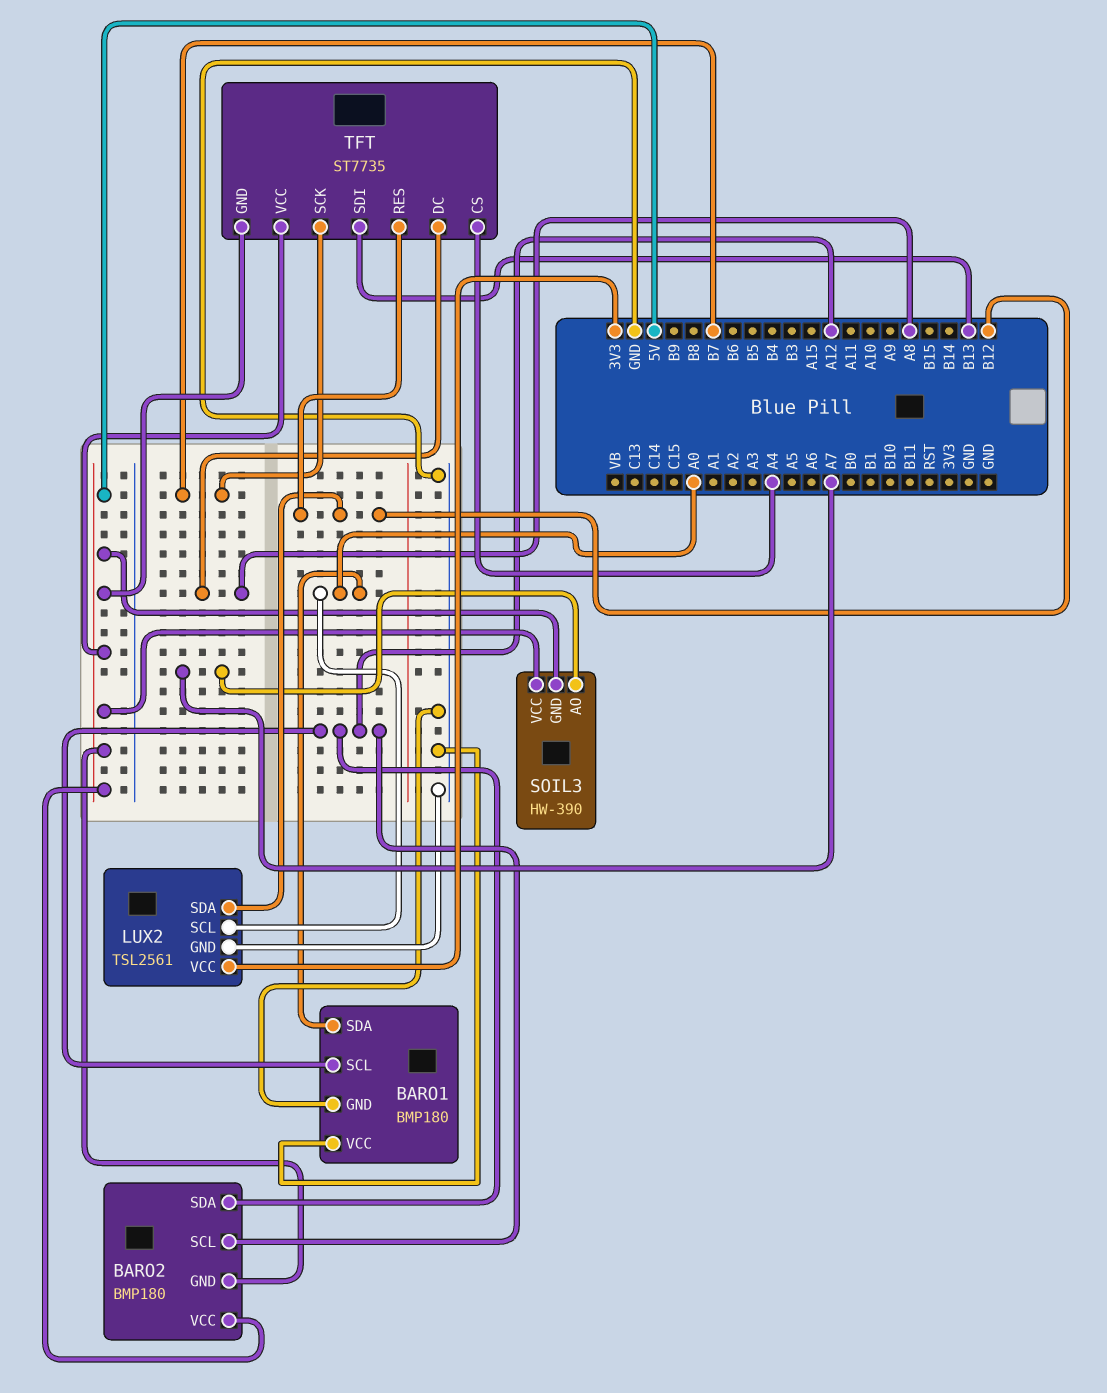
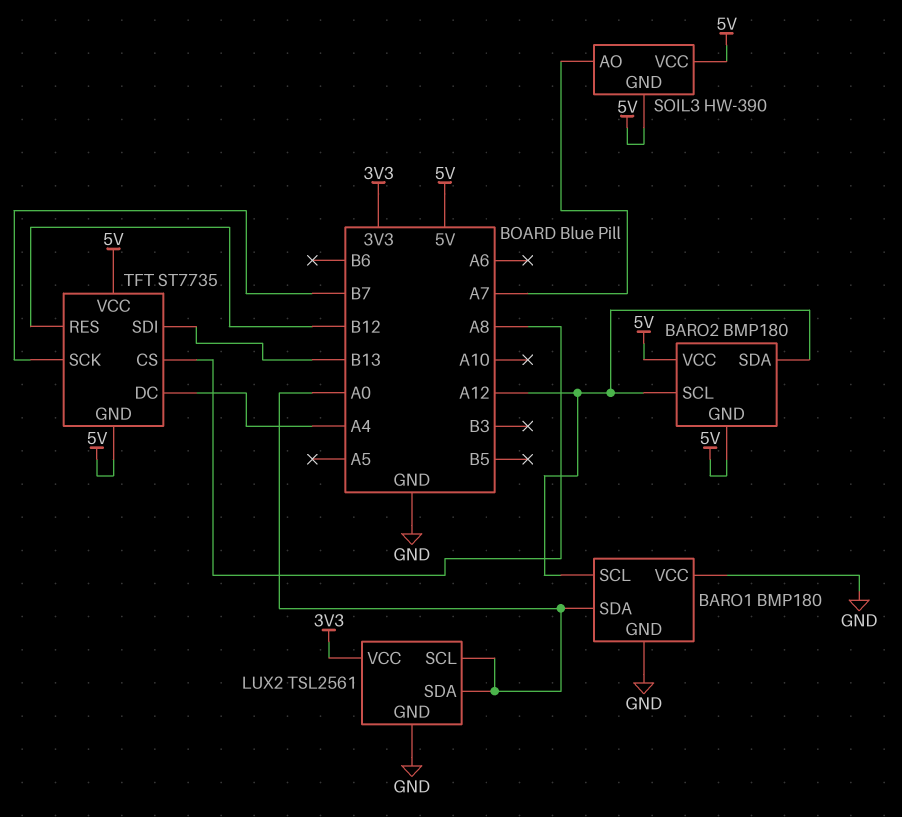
LUX2 pin SDA: B12 -> A0
TFT pin CS: A4 -> A8
TFT pin DC: A8 -> A4

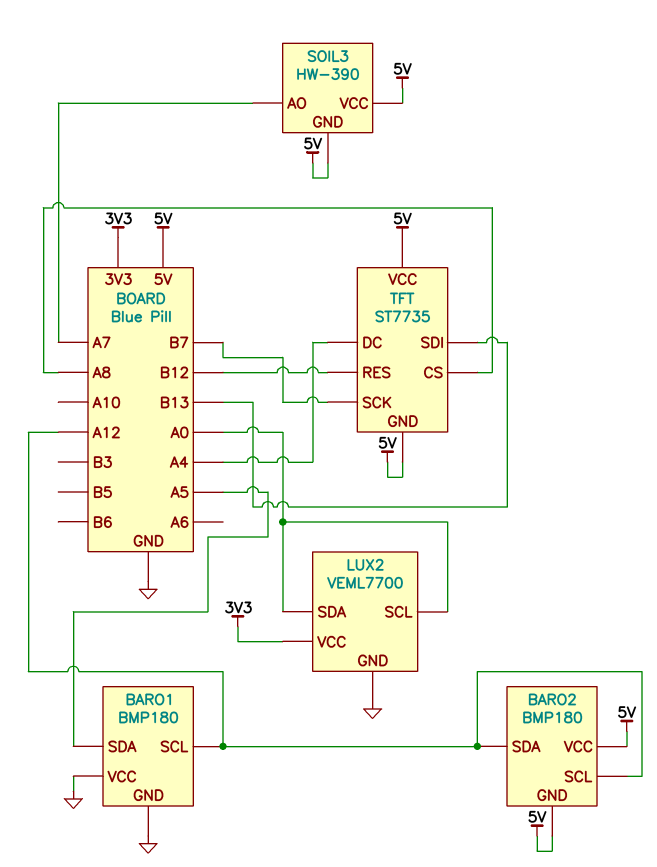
BARO1 pin SDA: A0 -> A5
LUX2: TSL2561 -> VEML7700

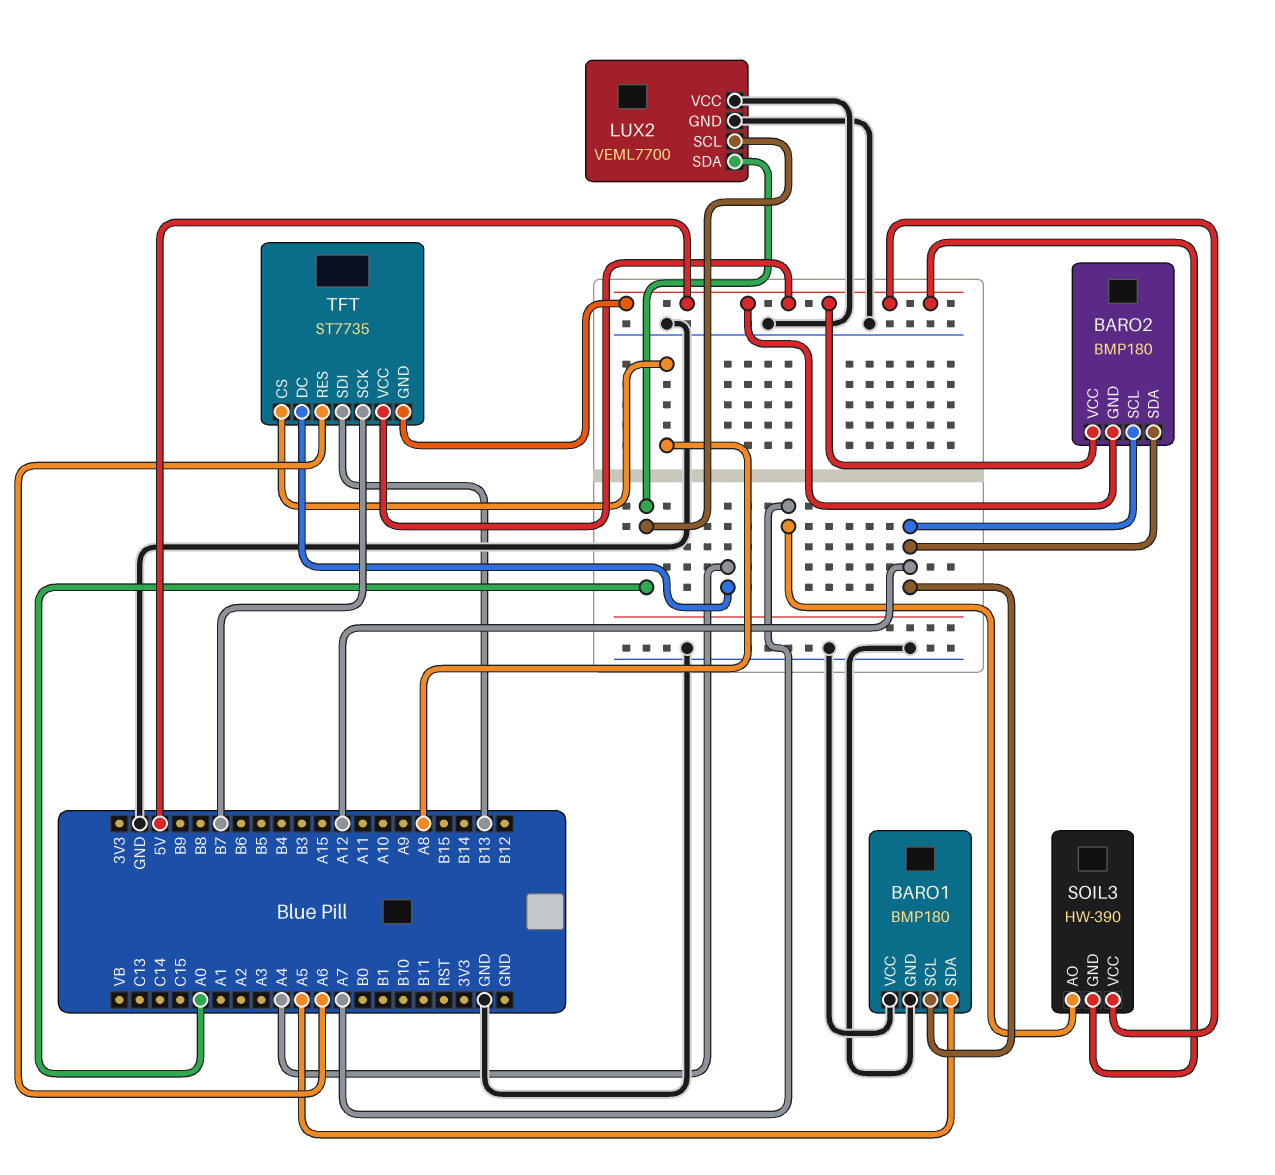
LUX2 pin VCC: 3V3 -> GND
TFT pin RES: B12 -> A6

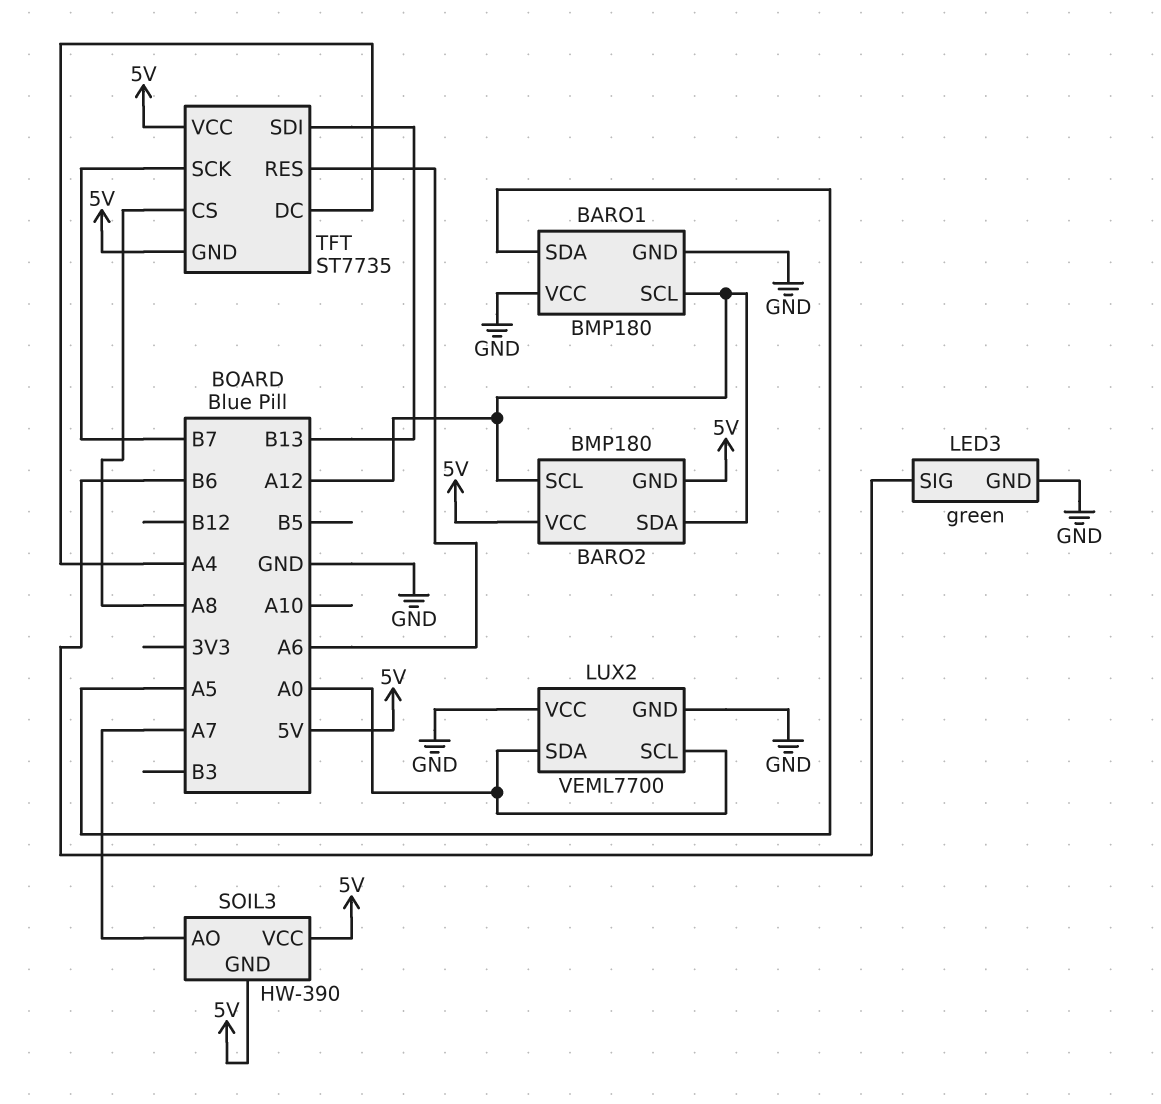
LED3: none -> green
LED3 pin GND: none -> GND
LED3 pin SIG: none -> B6

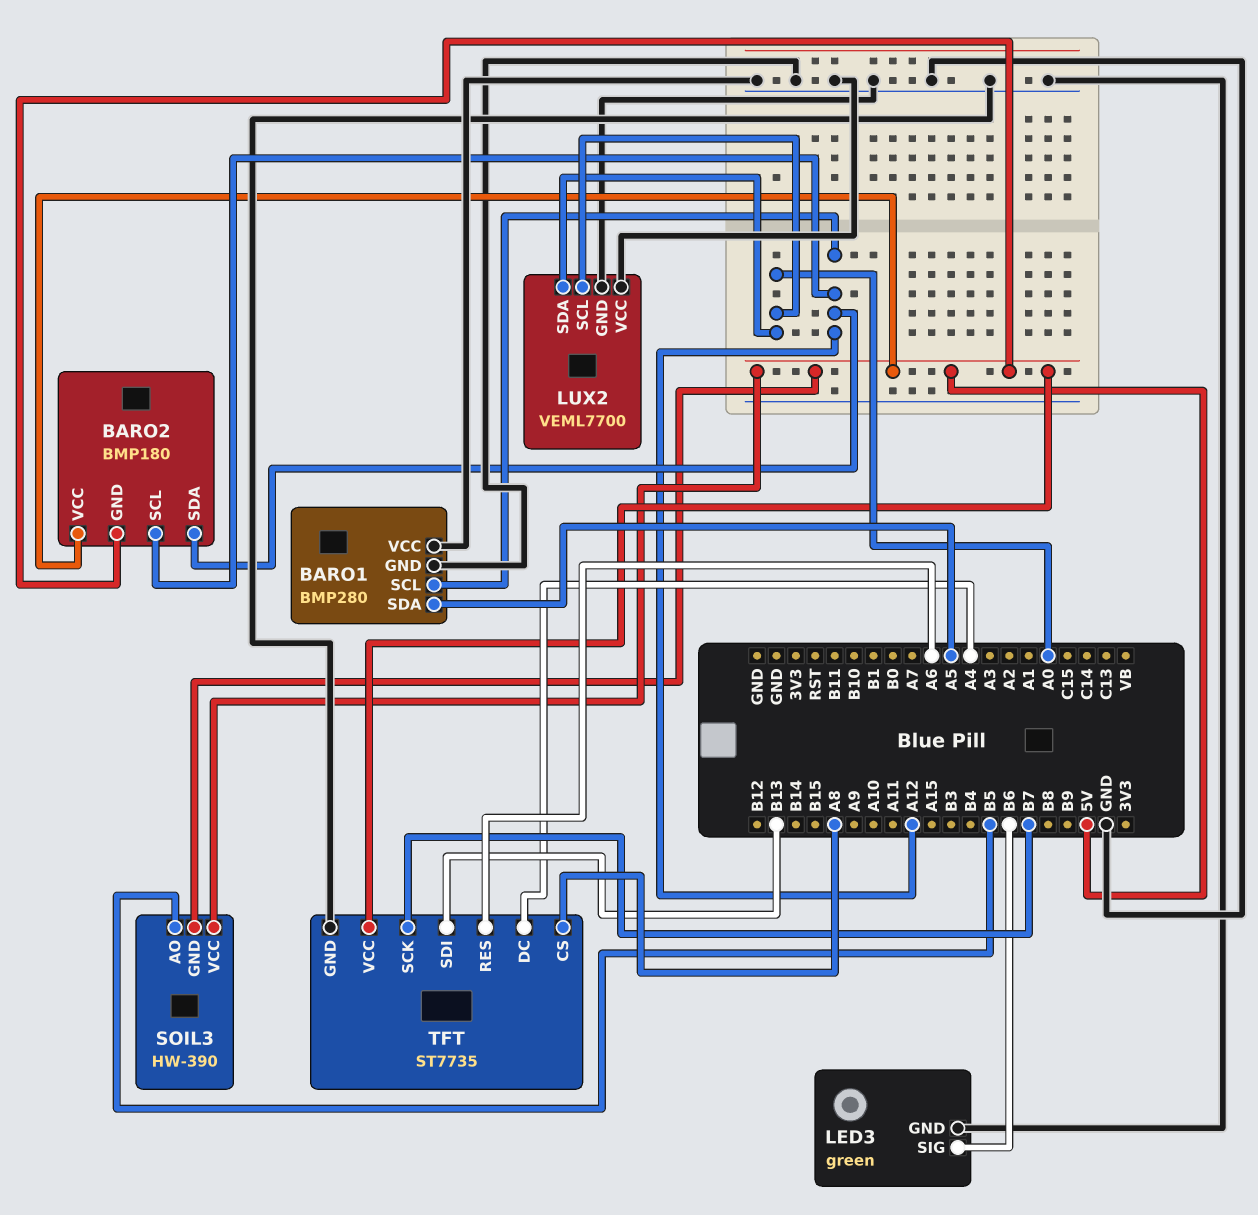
BARO1: BMP180 -> BMP280
SOIL3 pin AO: A7 -> B5
TFT pin GND: 5V -> GND

